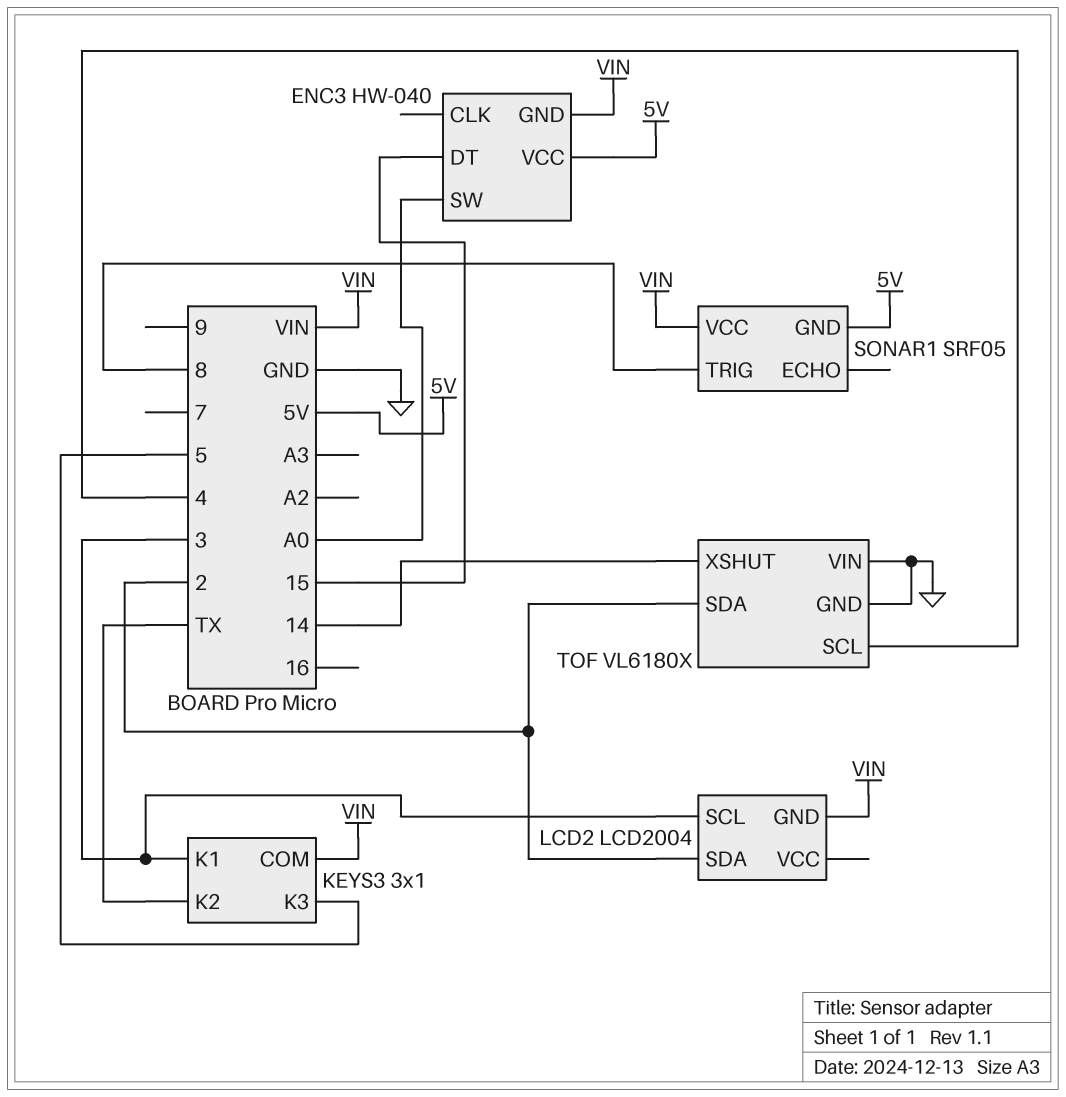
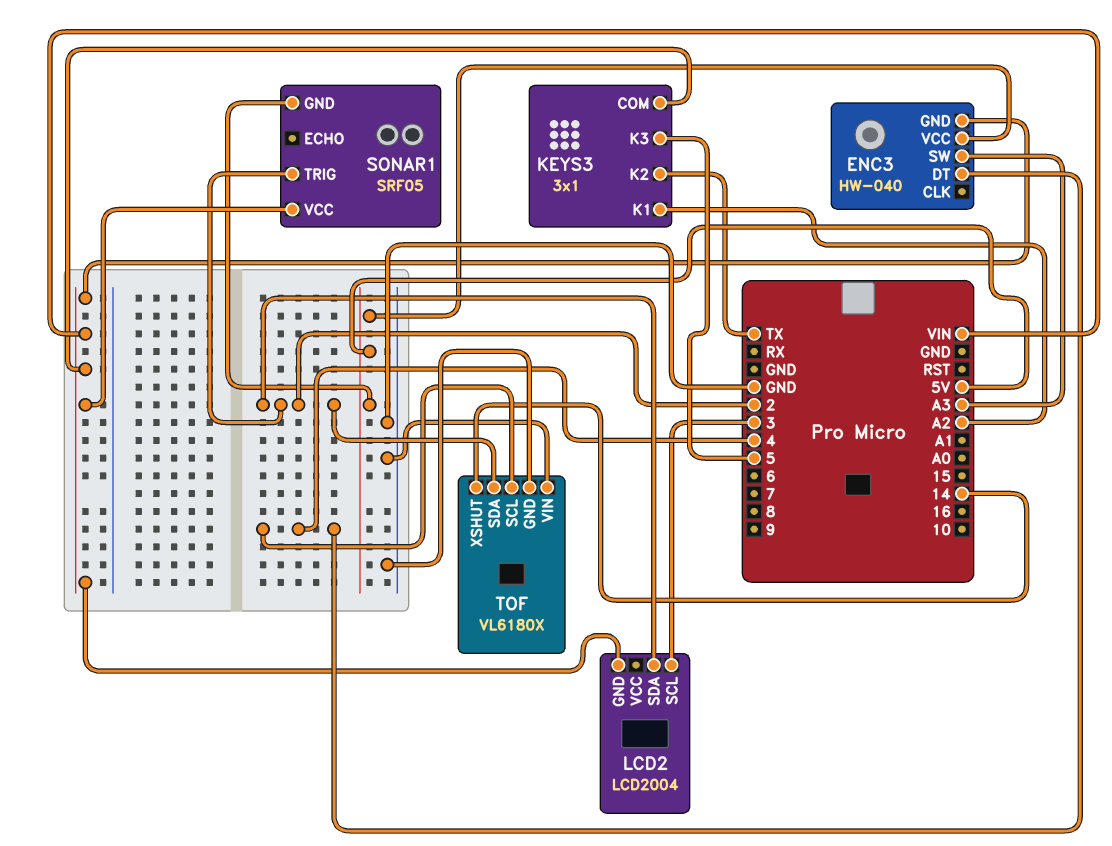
ENC3 pin DT: 15 -> 4
ENC3 pin SW: A0 -> A3
KEYS3 pin K1: 3 -> A2
SONAR1 pin TRIG: 8 -> 2

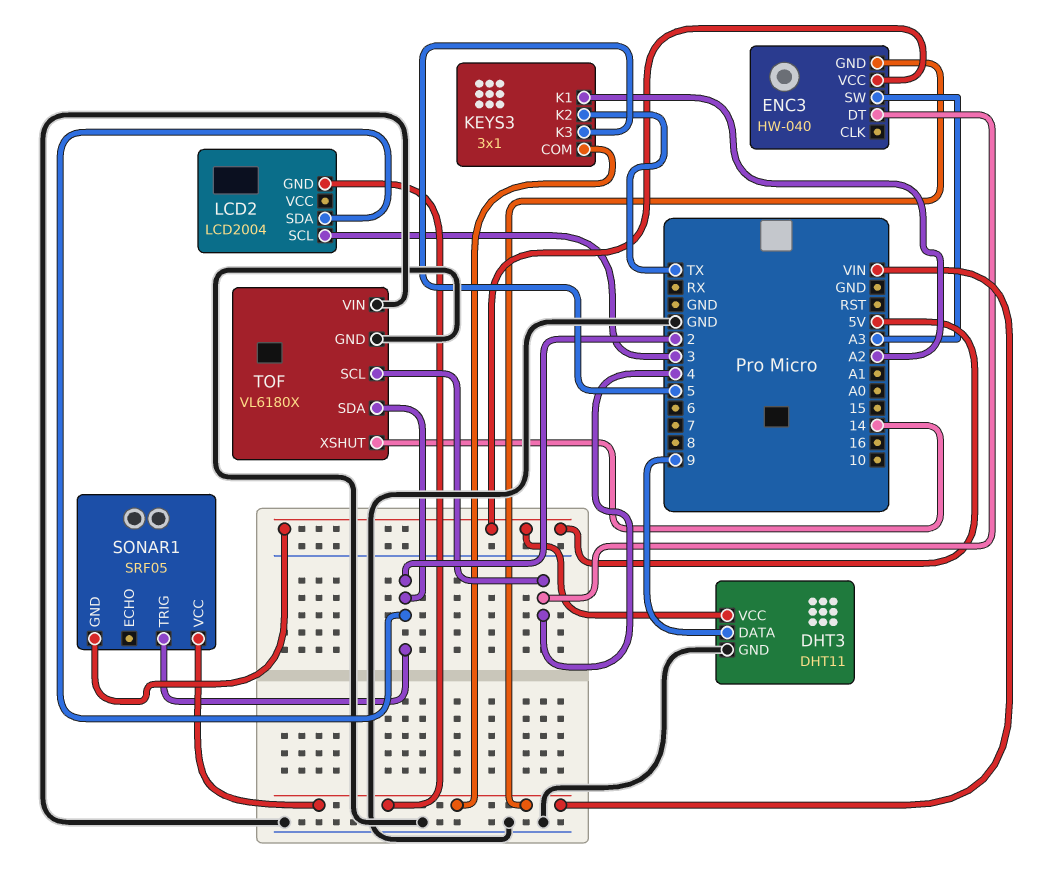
DHT3: none -> DHT11
DHT3 pin DATA: none -> 9
DHT3 pin GND: none -> GND
DHT3 pin VCC: none -> 5V

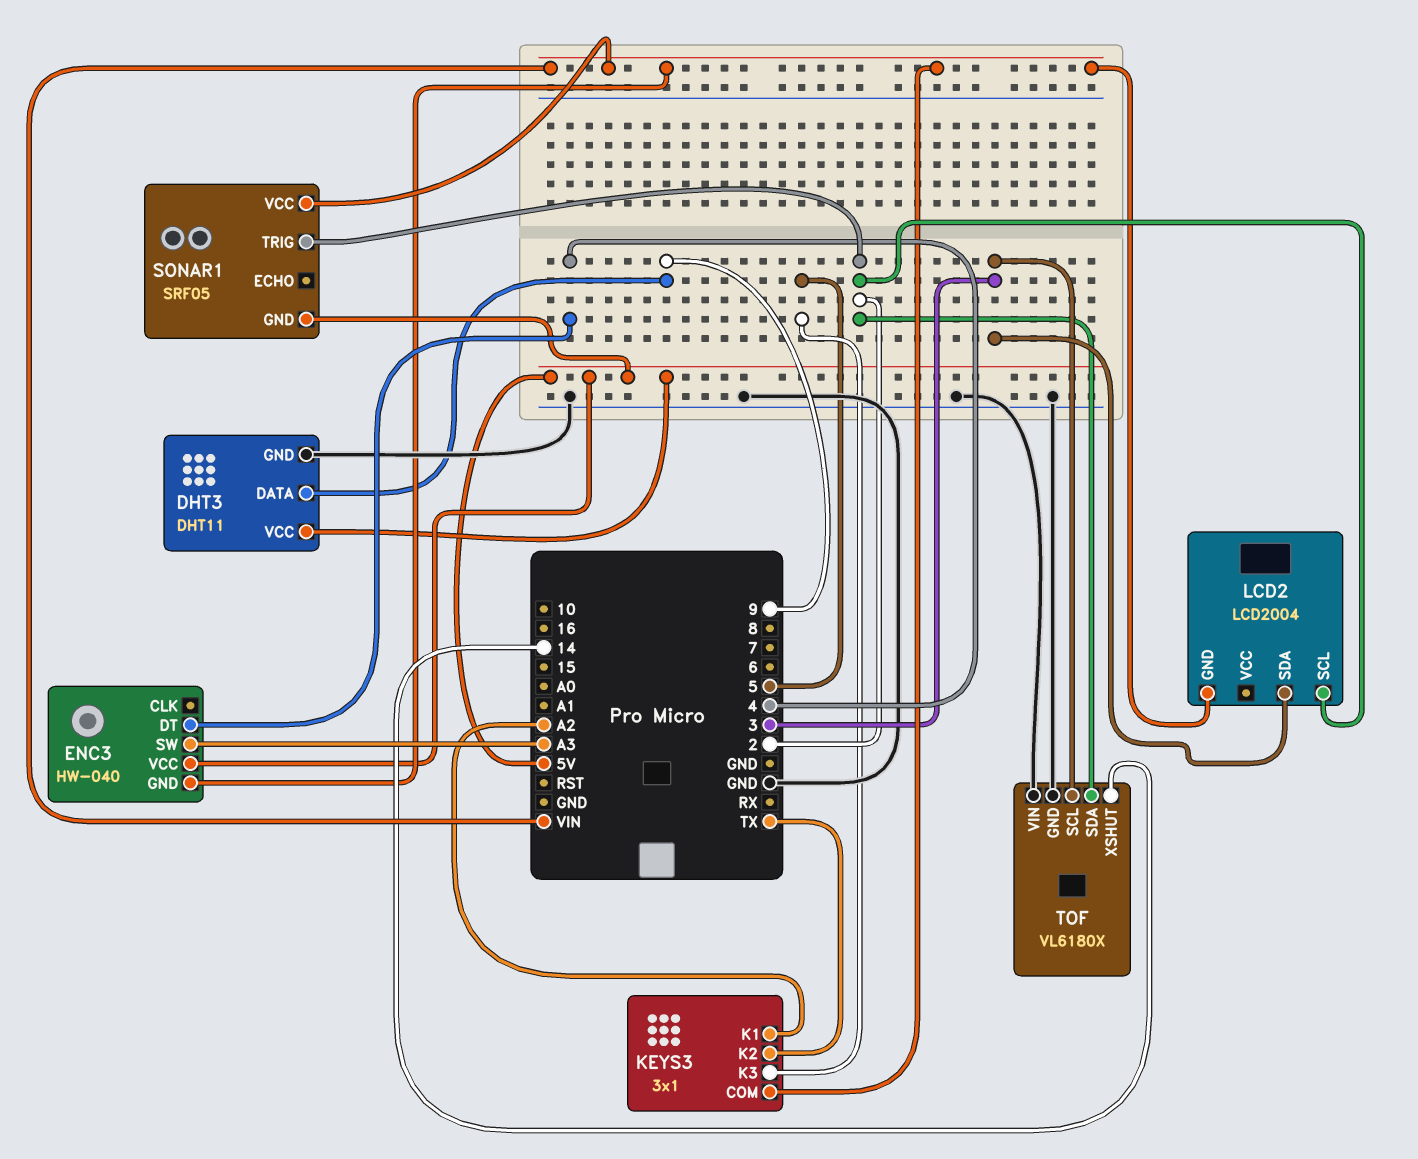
LCD2 pin SCL: 3 -> 2
LCD2 pin SDA: 2 -> 3
TOF pin SCL: 4 -> 3

